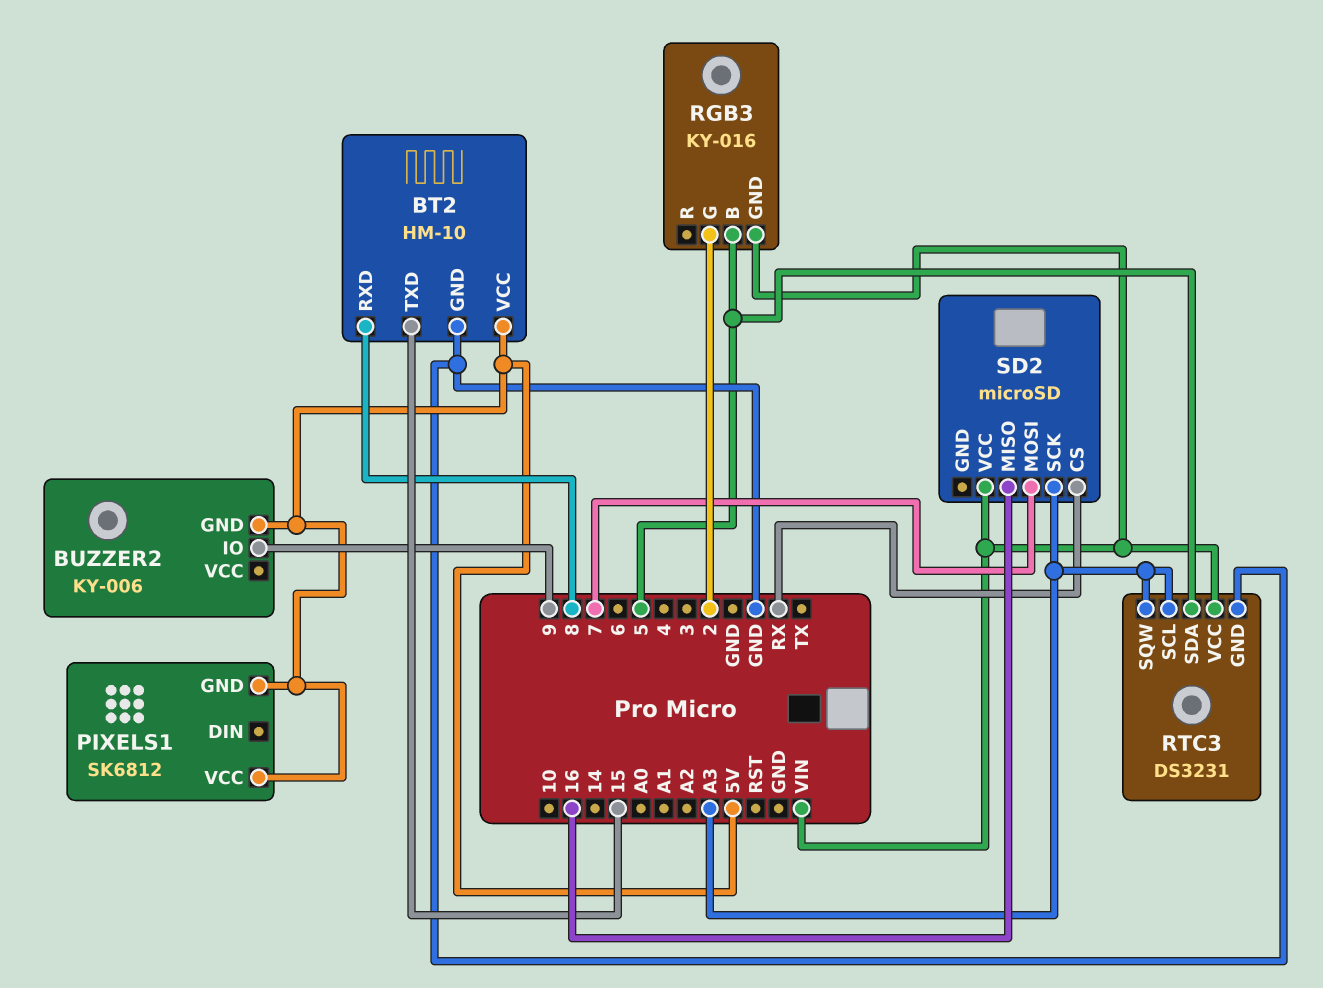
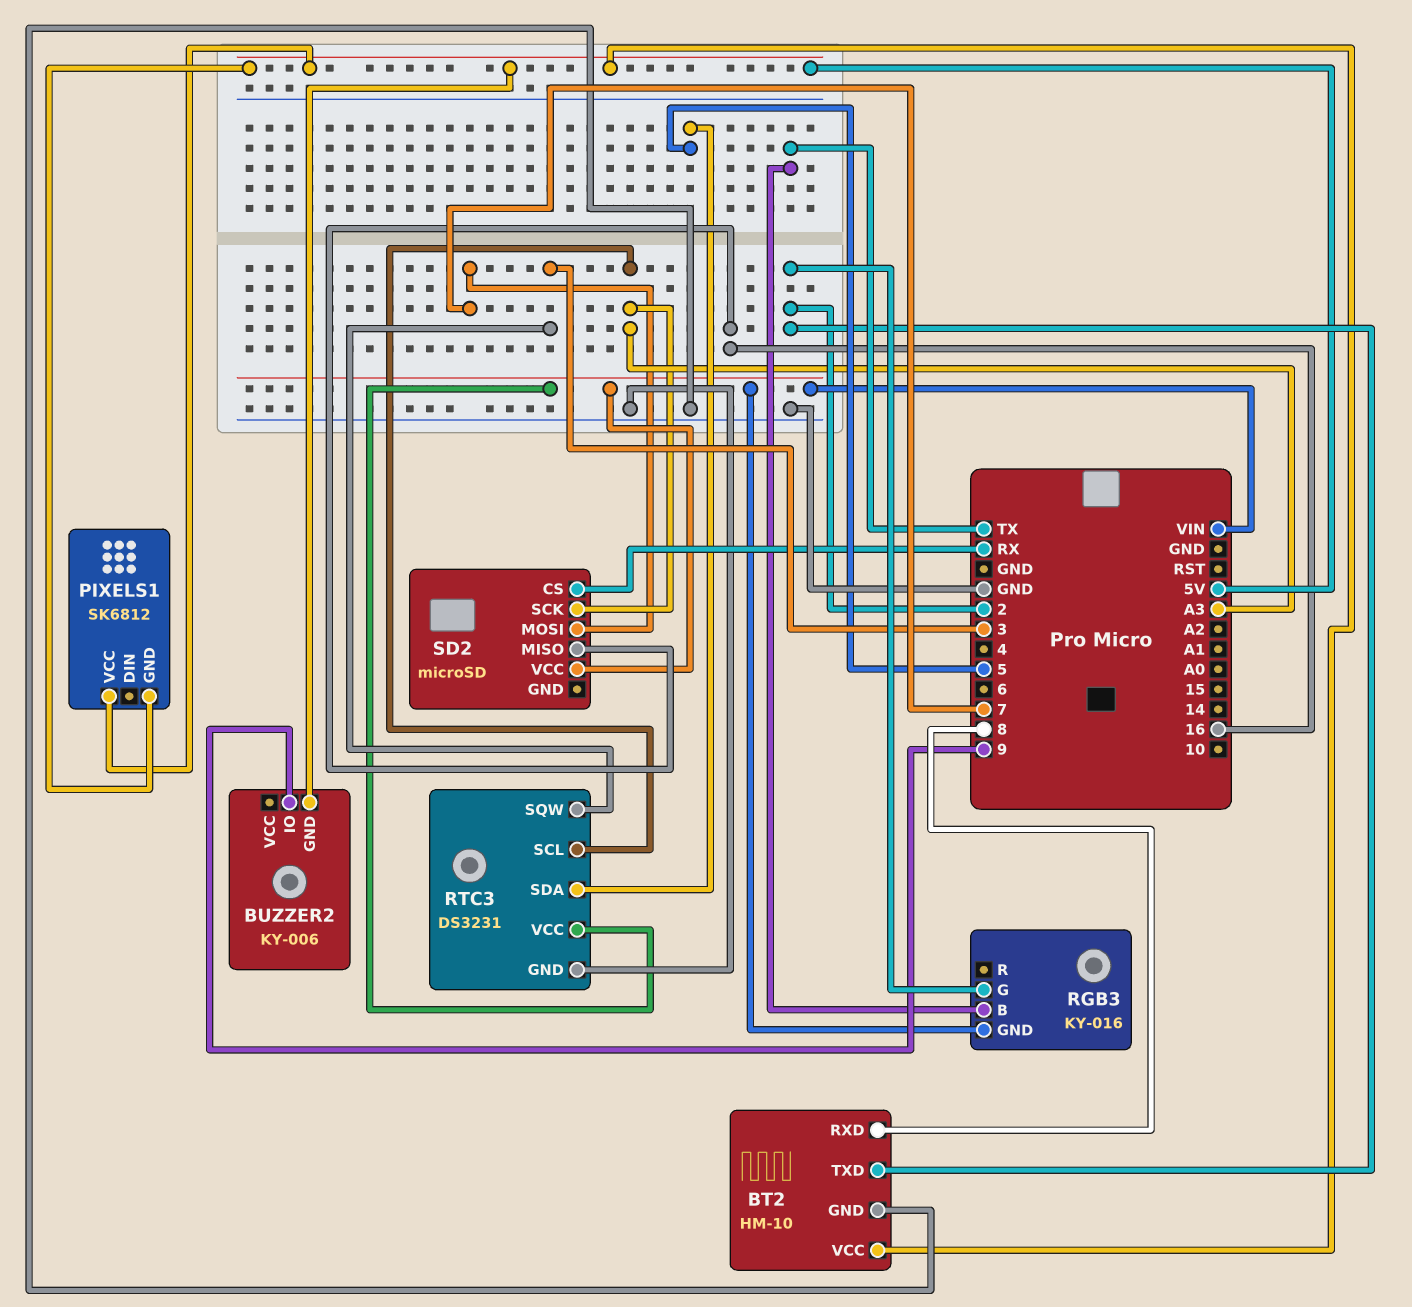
BT2 pin TXD: 15 -> 2
RGB3 pin B: 5 -> TX
RTC3 pin SQW: A3 -> 3

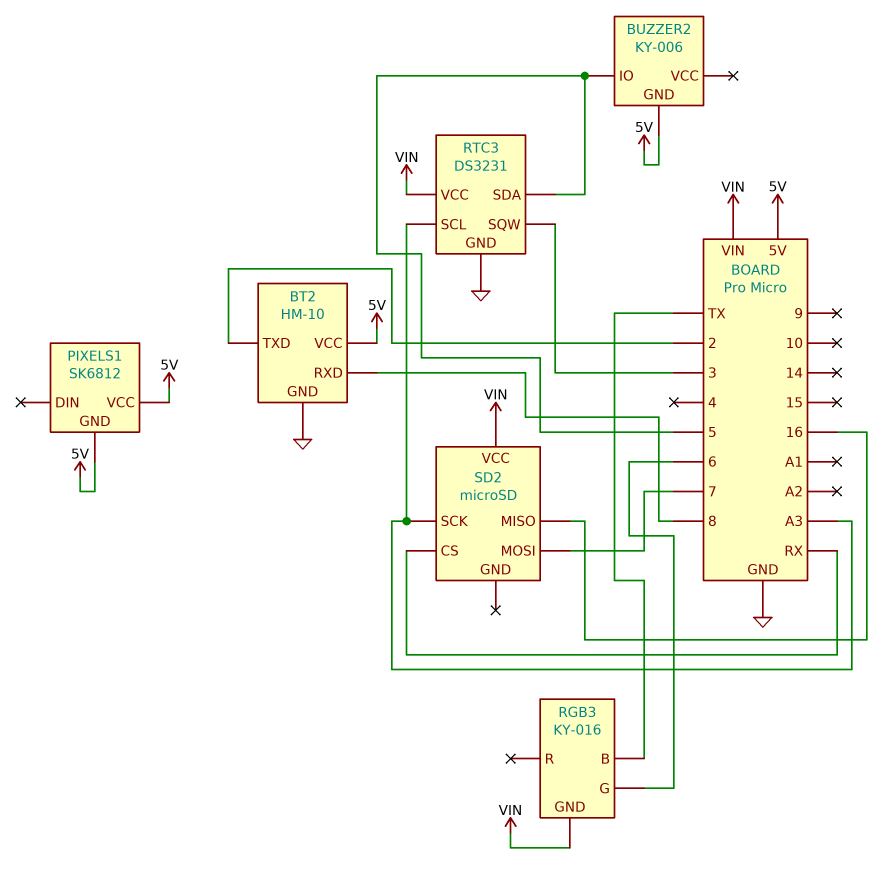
BUZZER2 pin IO: 9 -> 5
RGB3 pin G: 2 -> 6

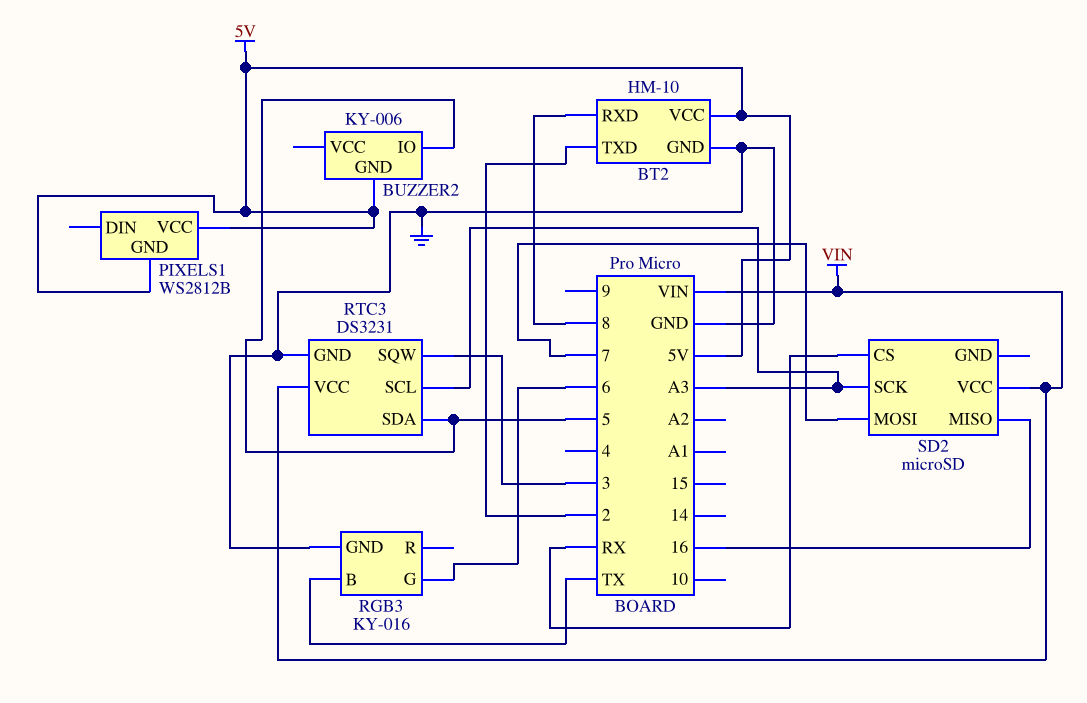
PIXELS1: SK6812 -> WS2812B
RGB3 pin GND: VIN -> GND

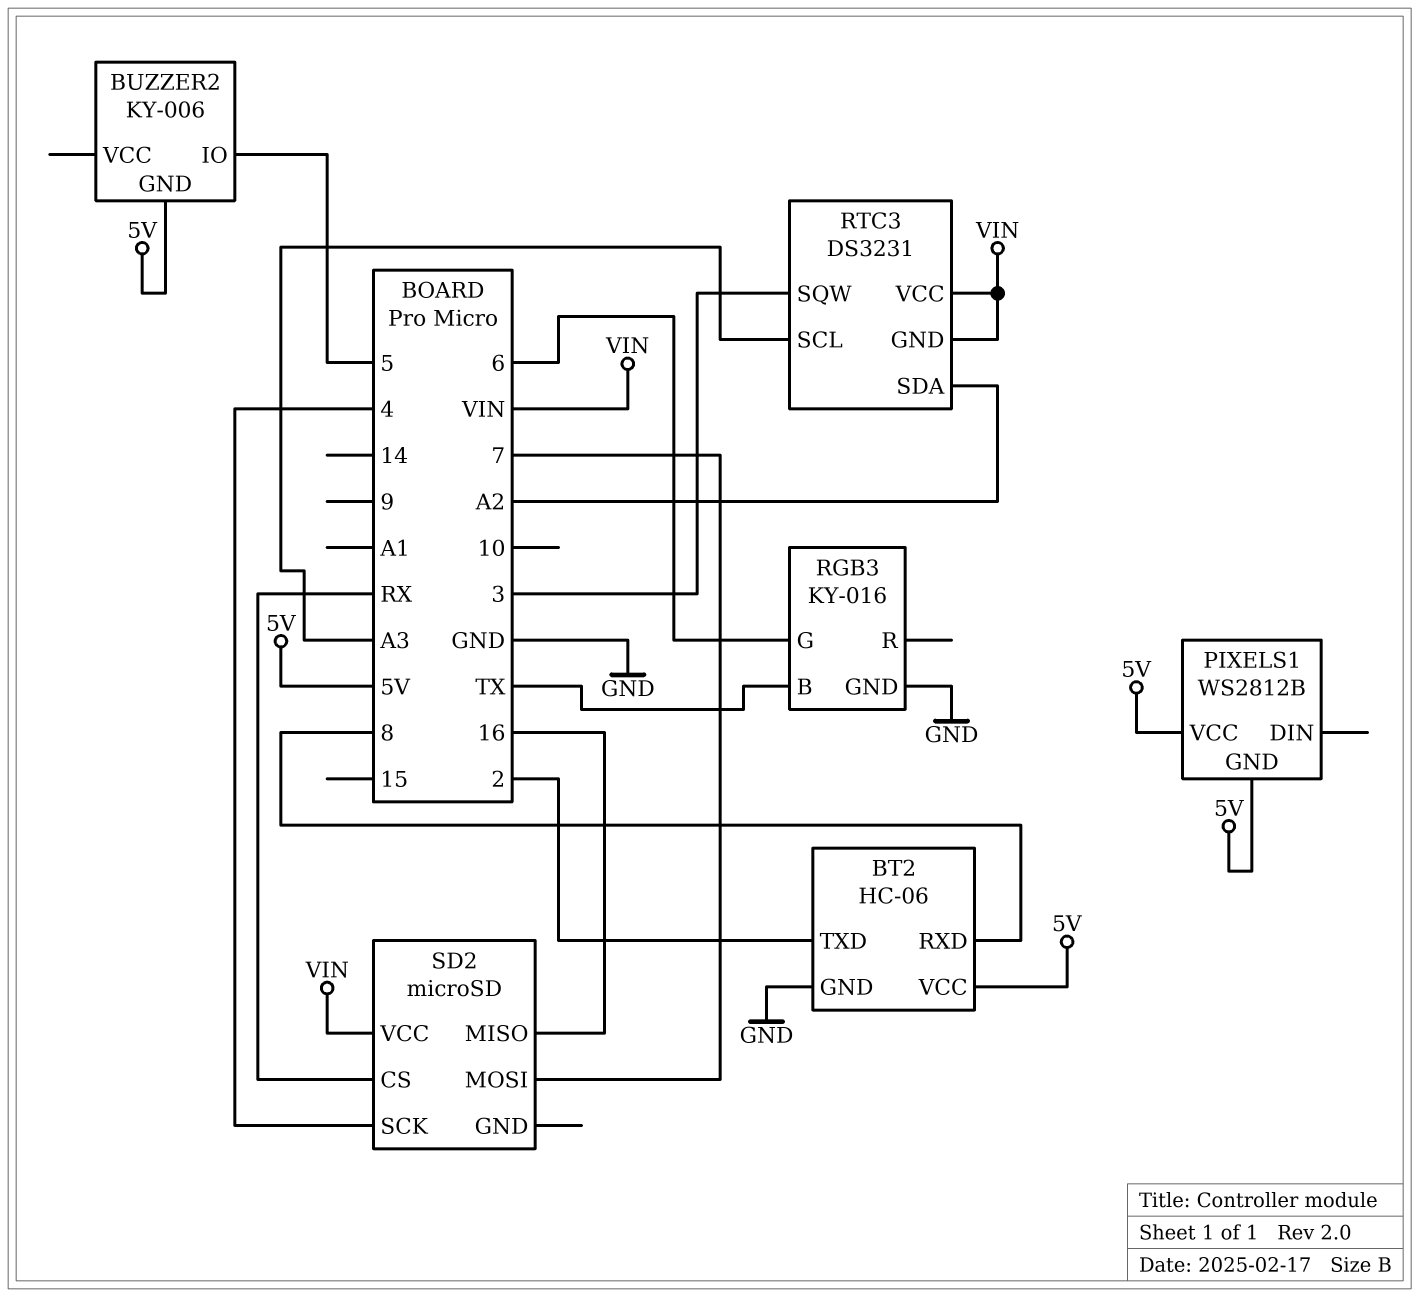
BT2: HM-10 -> HC-06
RTC3 pin GND: GND -> VIN
RTC3 pin SDA: 5 -> A2
SD2 pin SCK: A3 -> 4

